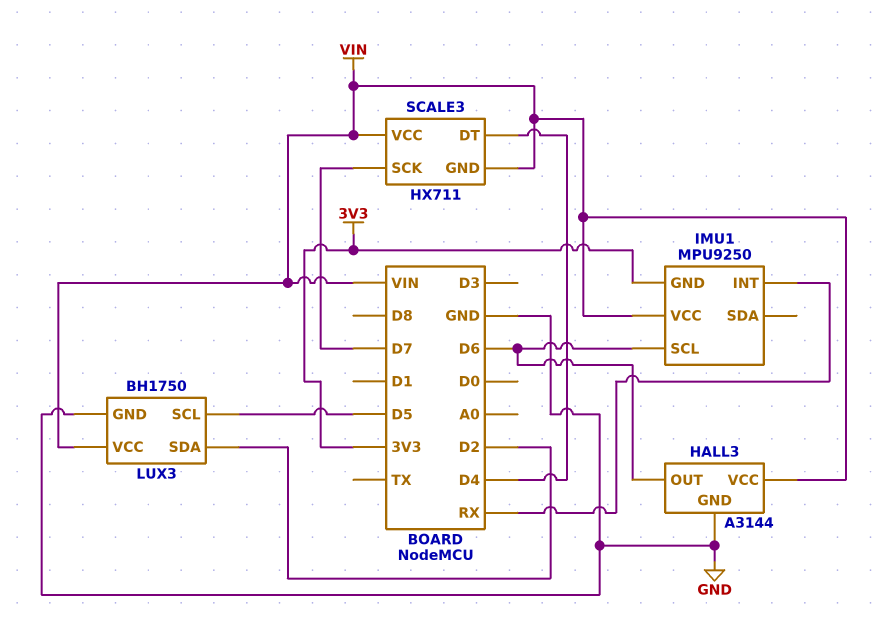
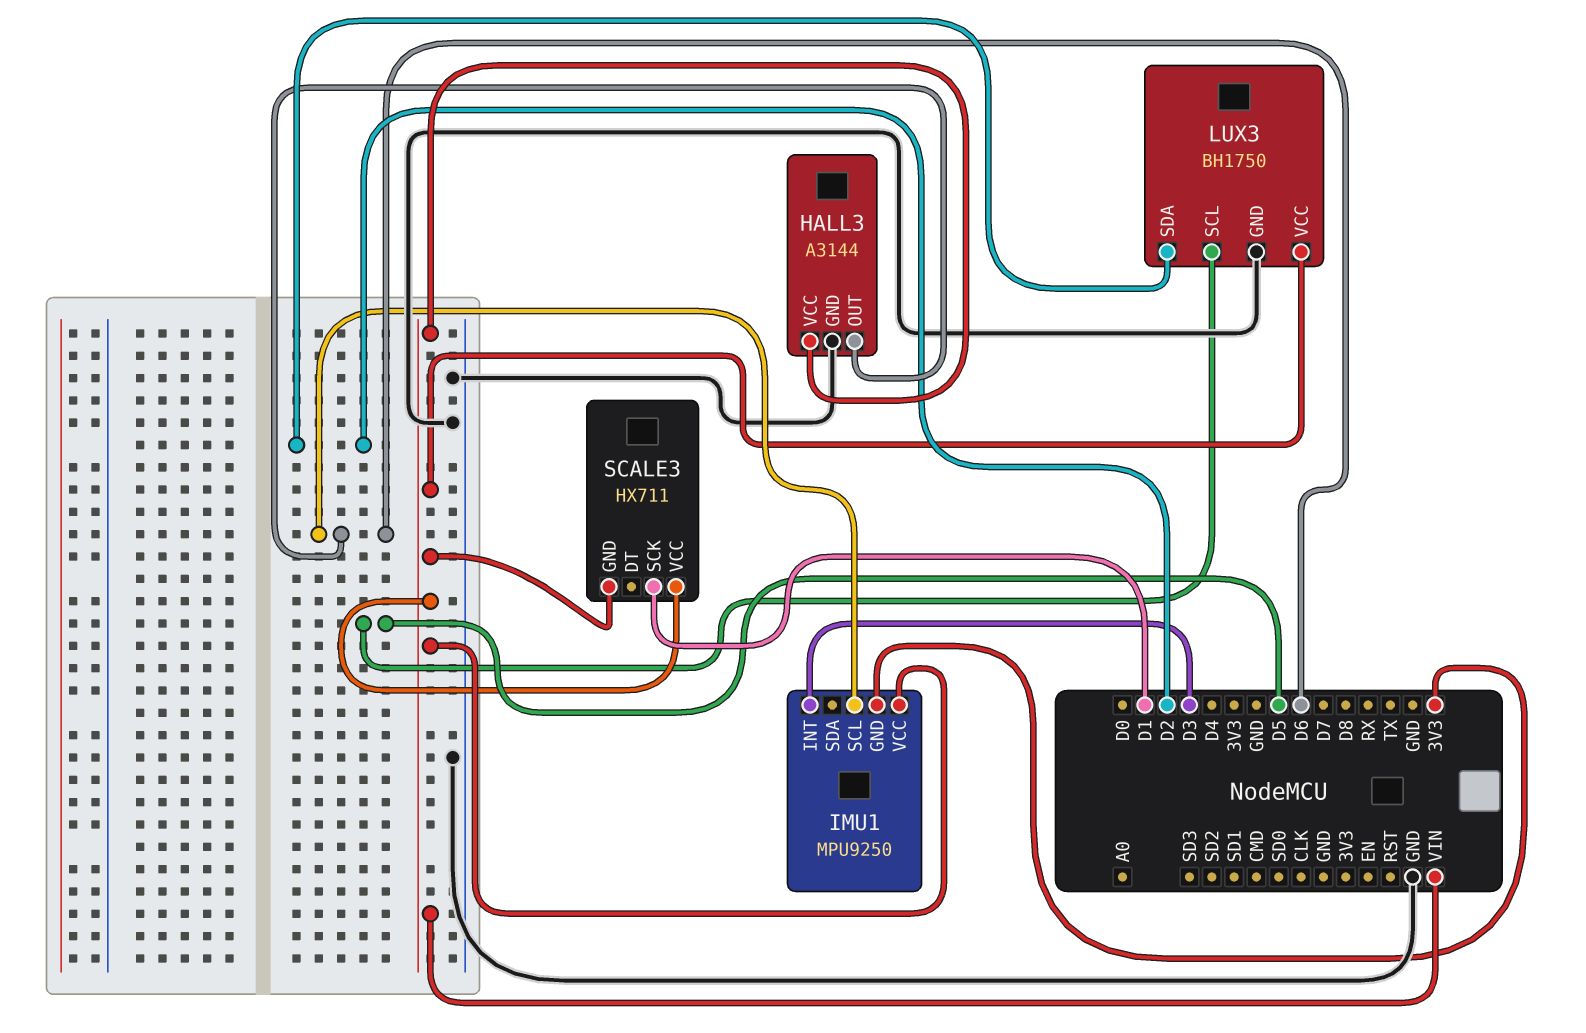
IMU1 pin INT: RX -> D3
SCALE3 pin DT: D4 -> none
SCALE3 pin SCK: D7 -> D1

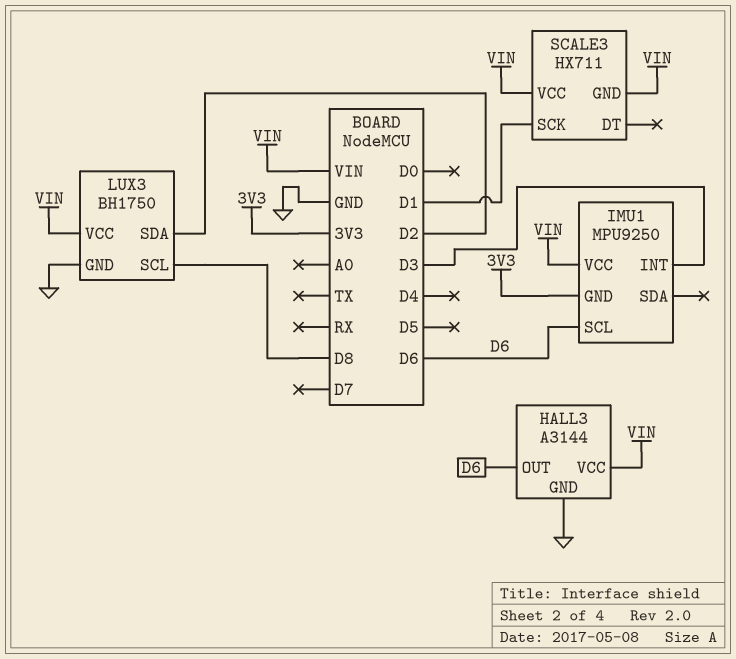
LUX3 pin SCL: D5 -> D8

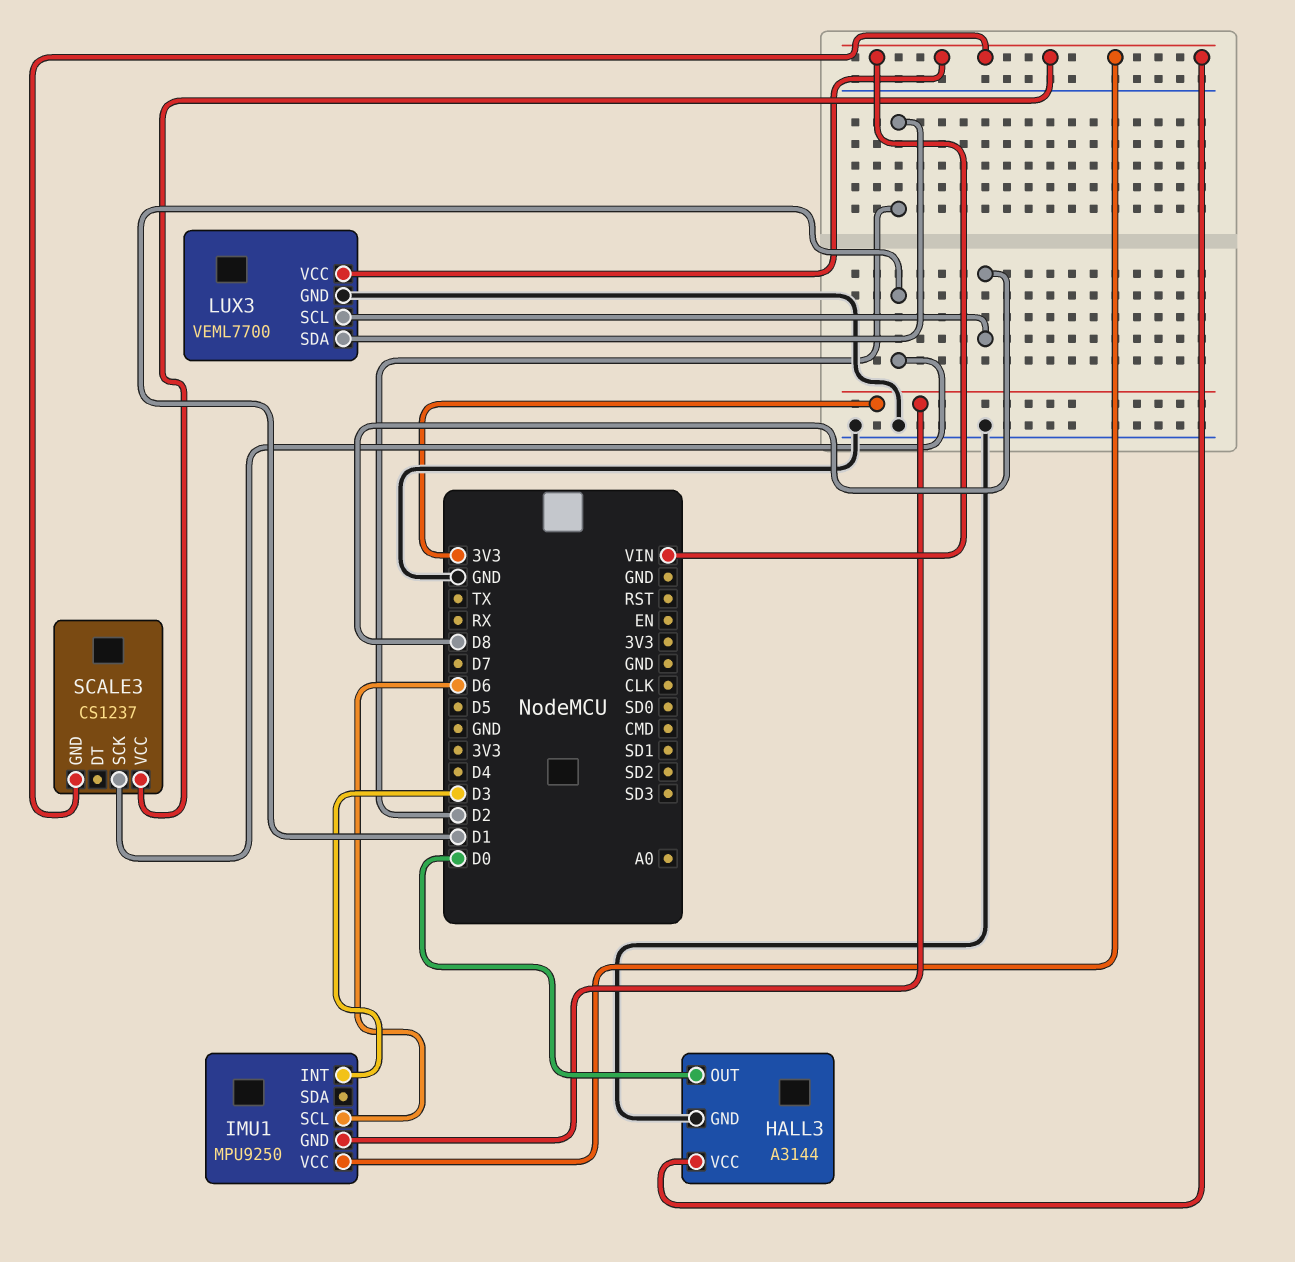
HALL3 pin OUT: D6 -> D0
LUX3: BH1750 -> VEML7700
SCALE3: HX711 -> CS1237

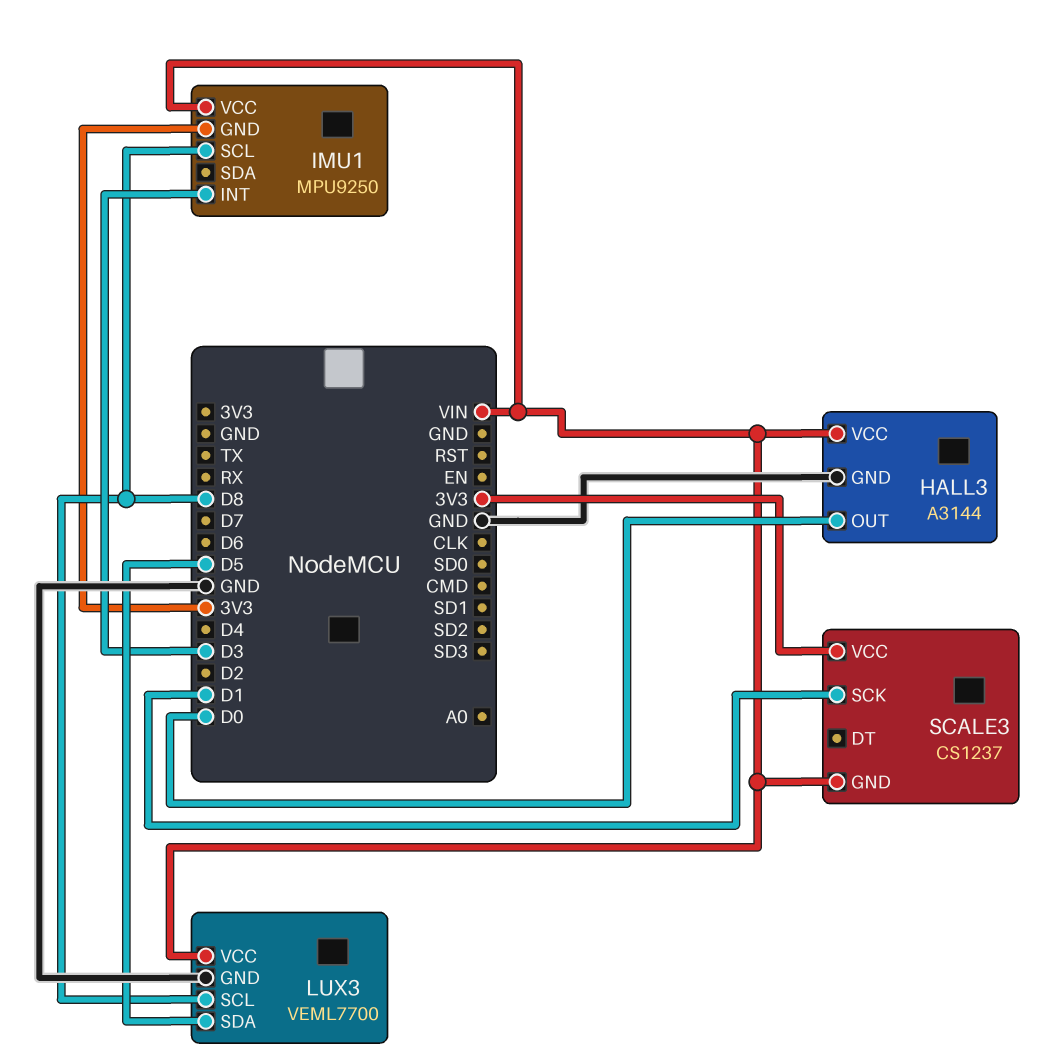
IMU1 pin SCL: D6 -> D8
LUX3 pin SDA: D2 -> D5
SCALE3 pin VCC: VIN -> 3V3

